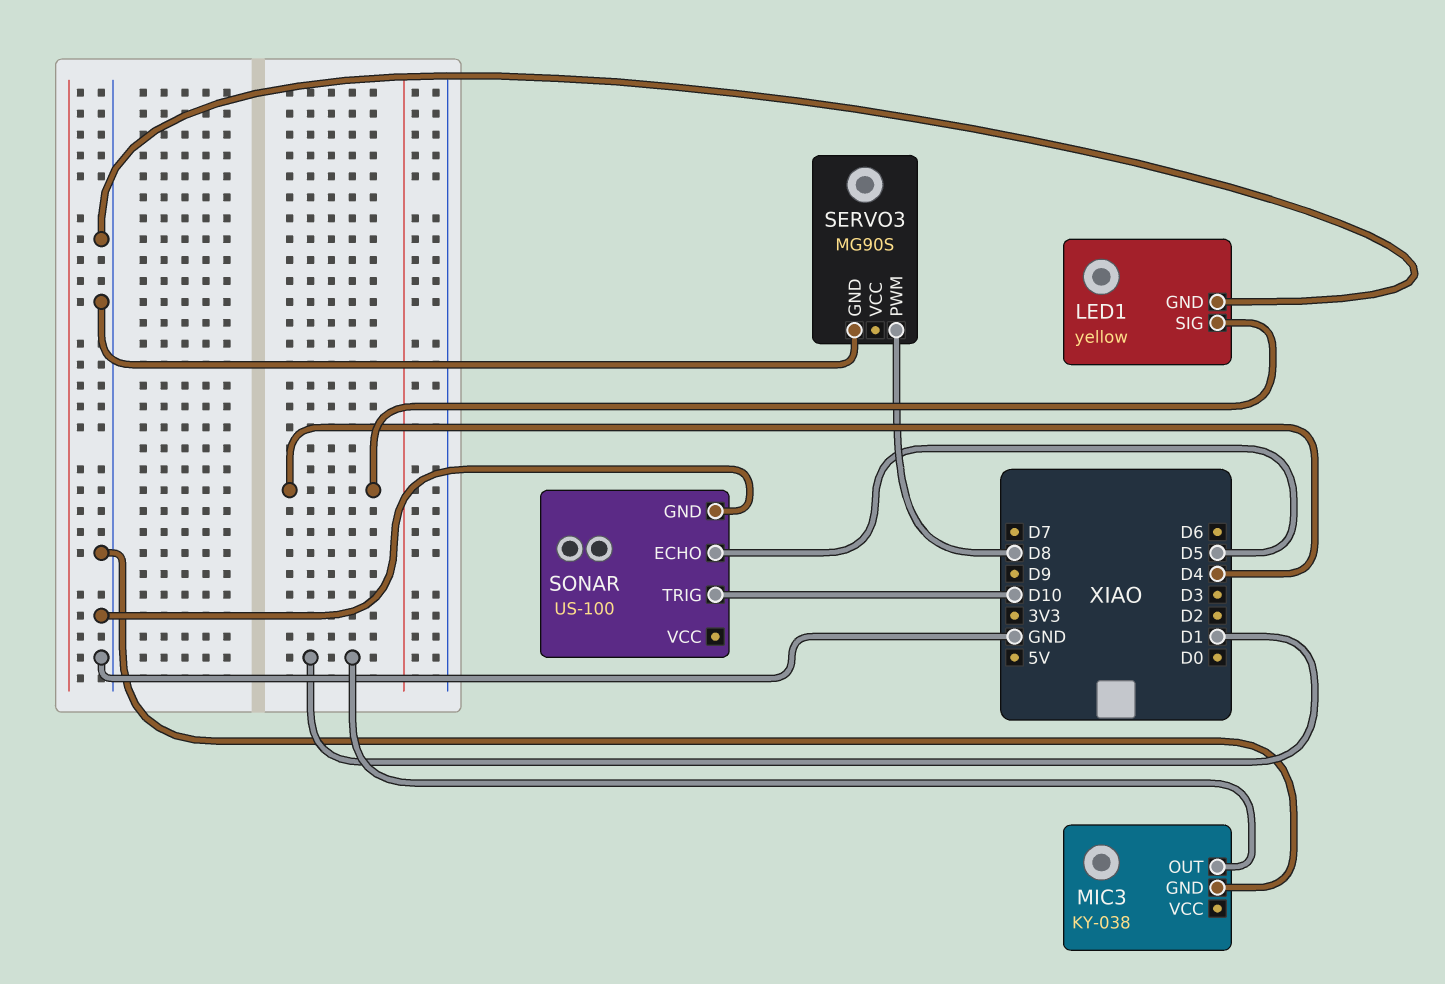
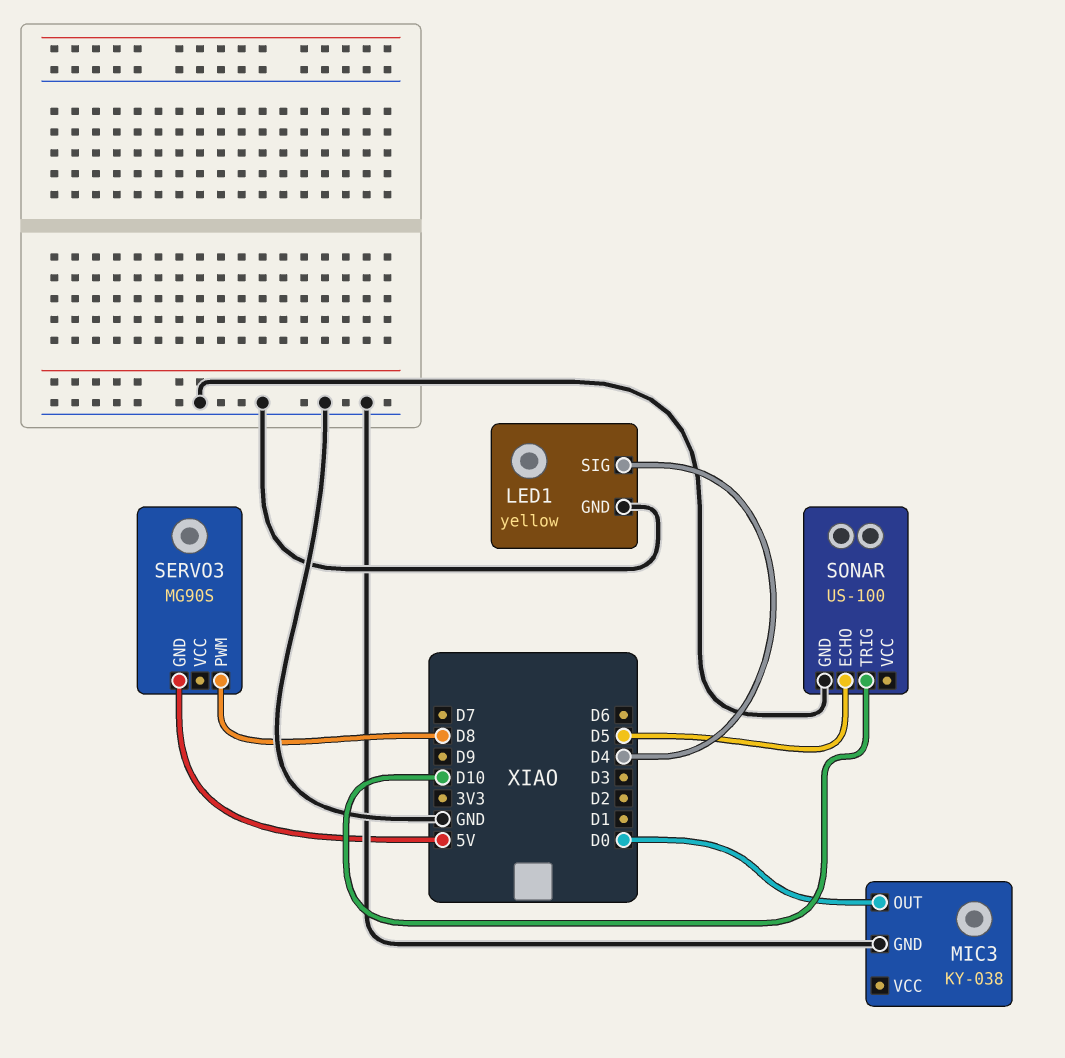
MIC3 pin OUT: D1 -> D0
SERVO3 pin GND: GND -> 5V

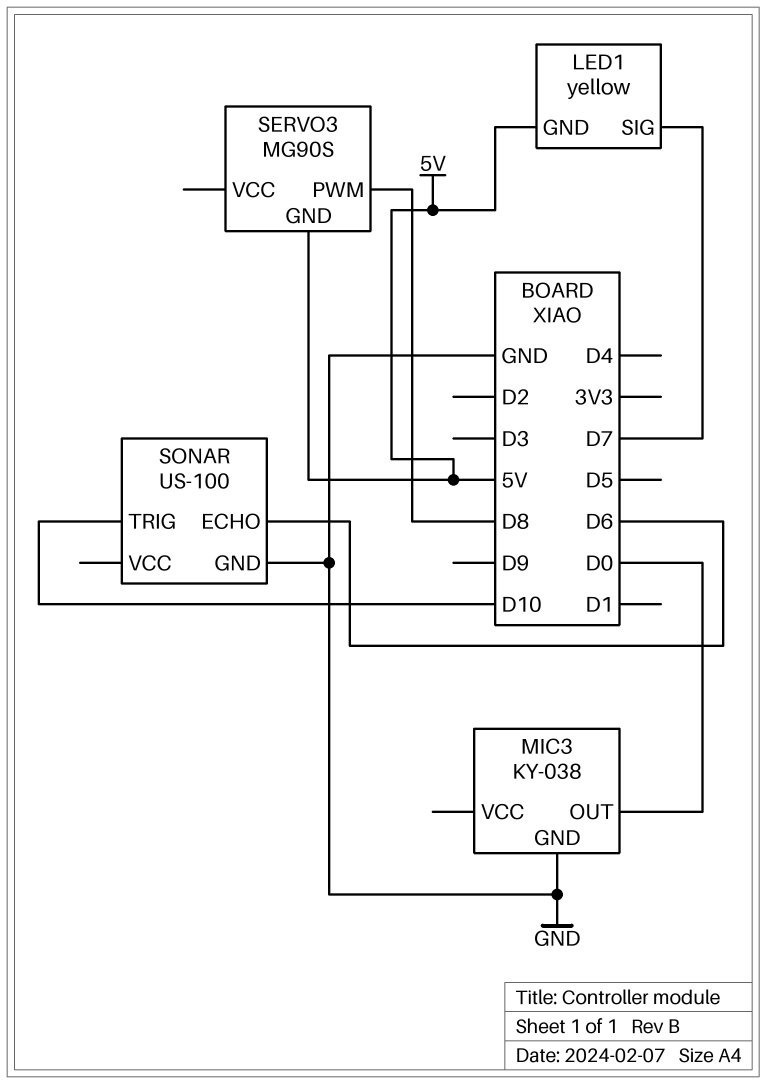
LED1 pin GND: GND -> 5V
LED1 pin SIG: D4 -> D7
SONAR pin ECHO: D5 -> D6

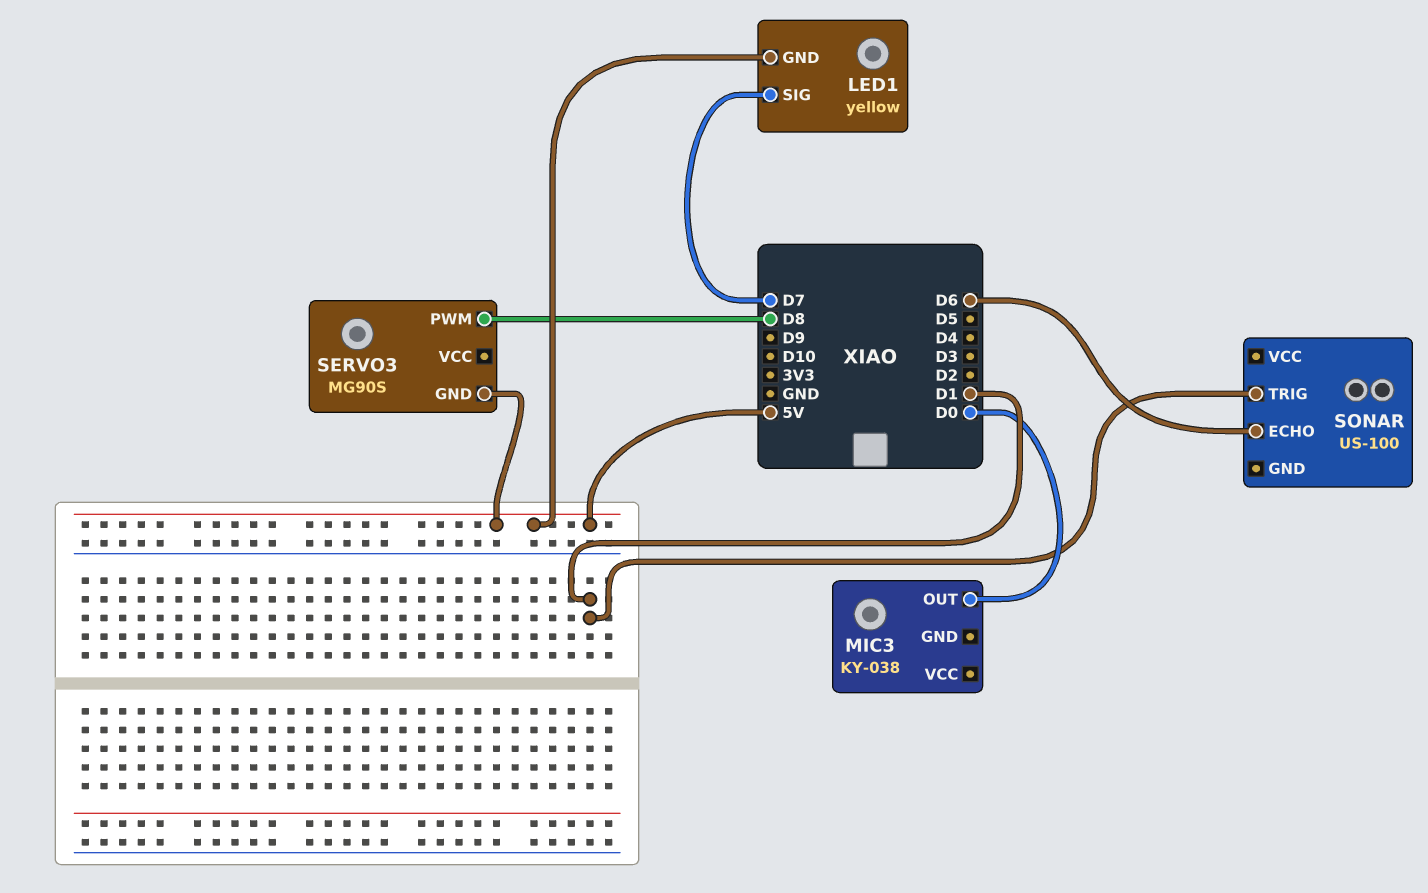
MIC3 pin GND: GND -> none
SONAR pin GND: GND -> none
SONAR pin TRIG: D10 -> D1

